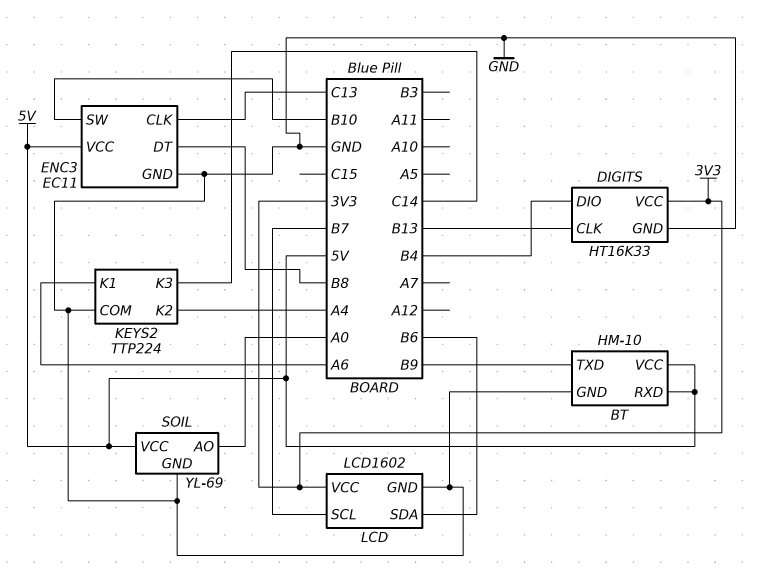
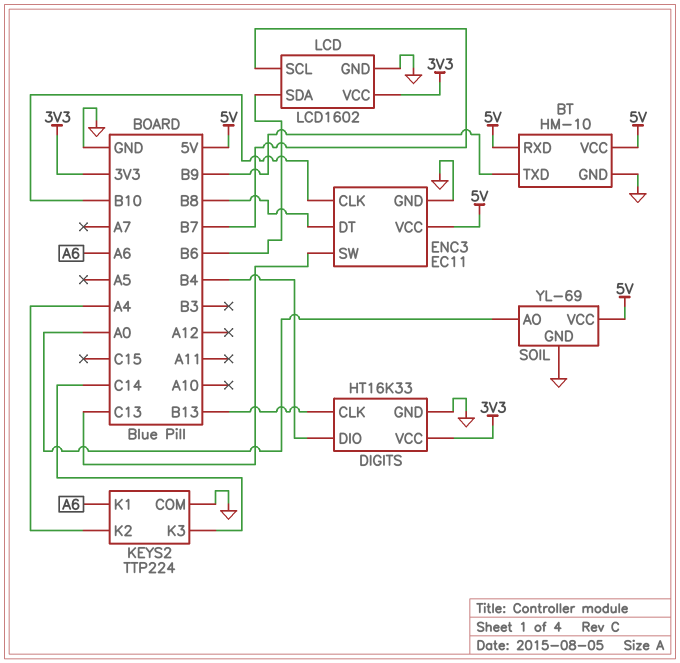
ENC3 pin CLK: C13 -> B10
ENC3 pin SW: B10 -> C13

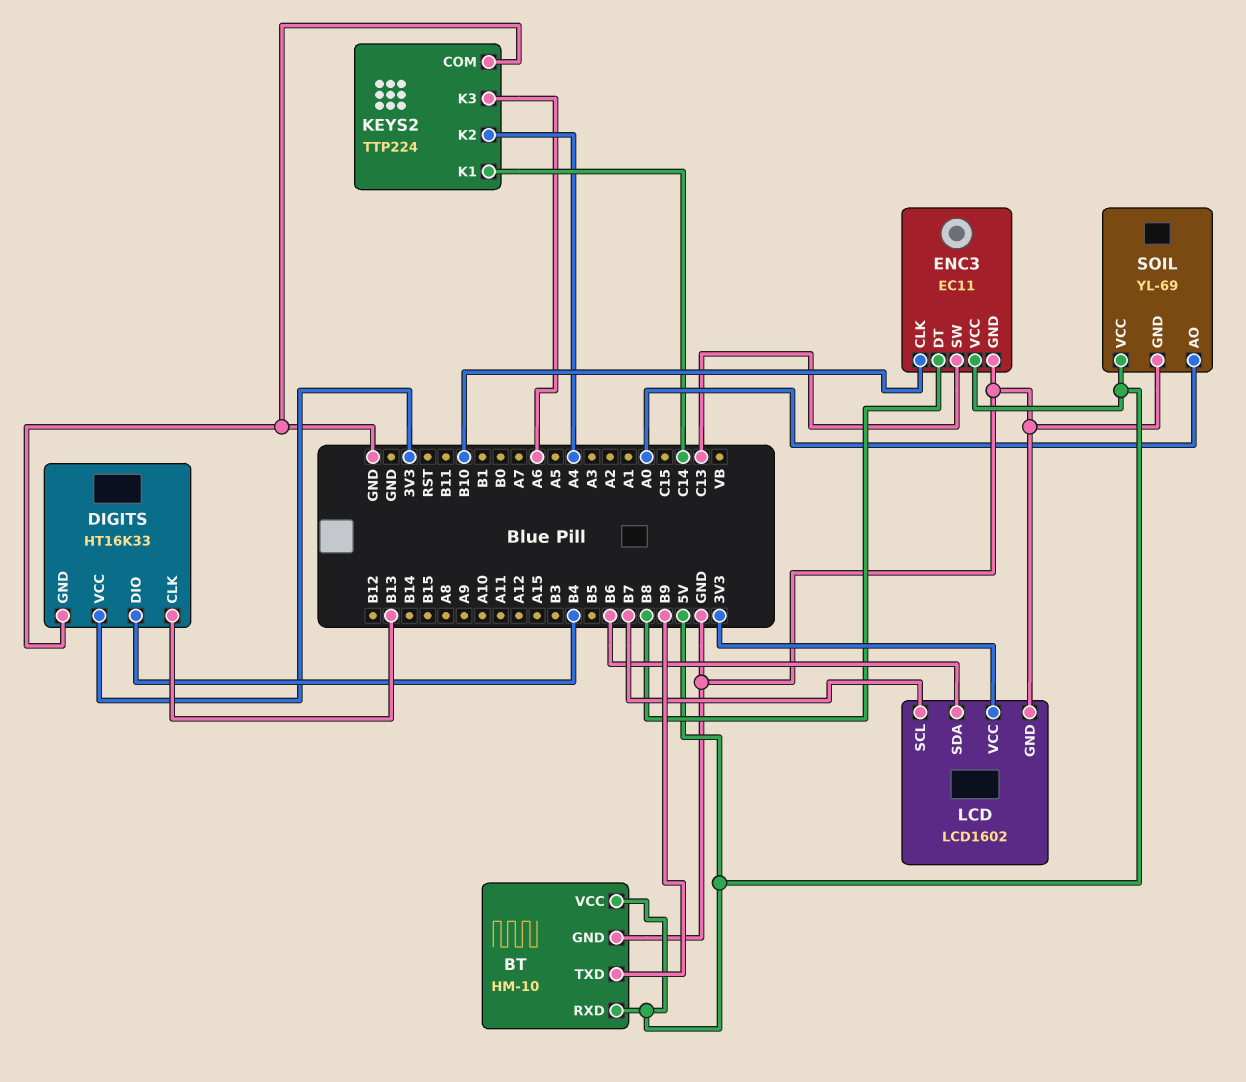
KEYS2 pin K1: A6 -> C14
KEYS2 pin K3: C14 -> A6

